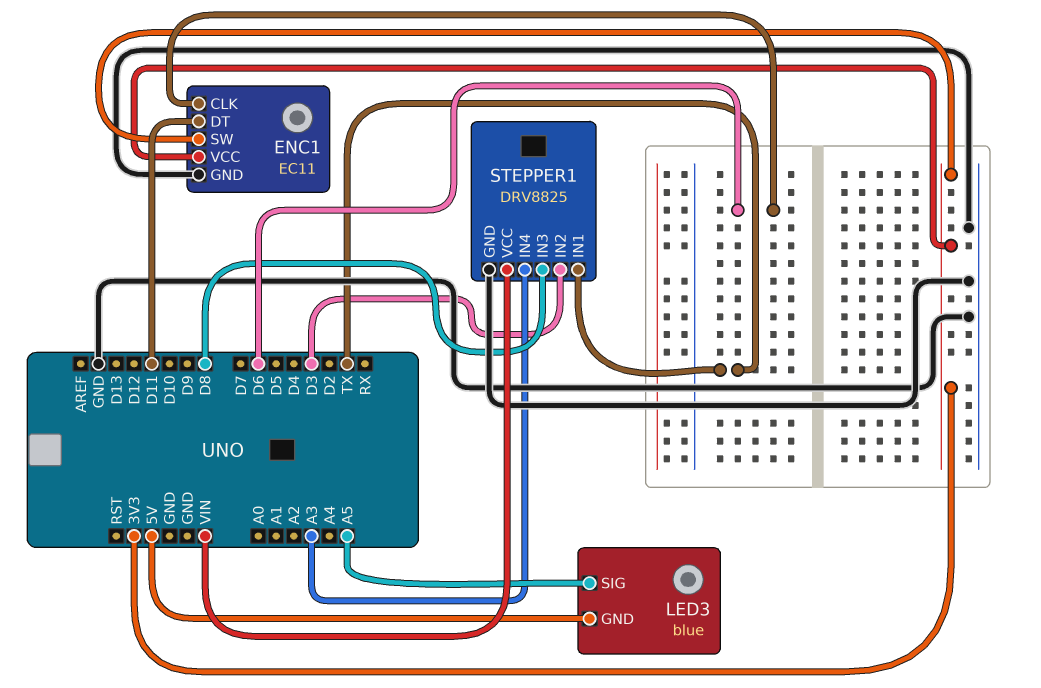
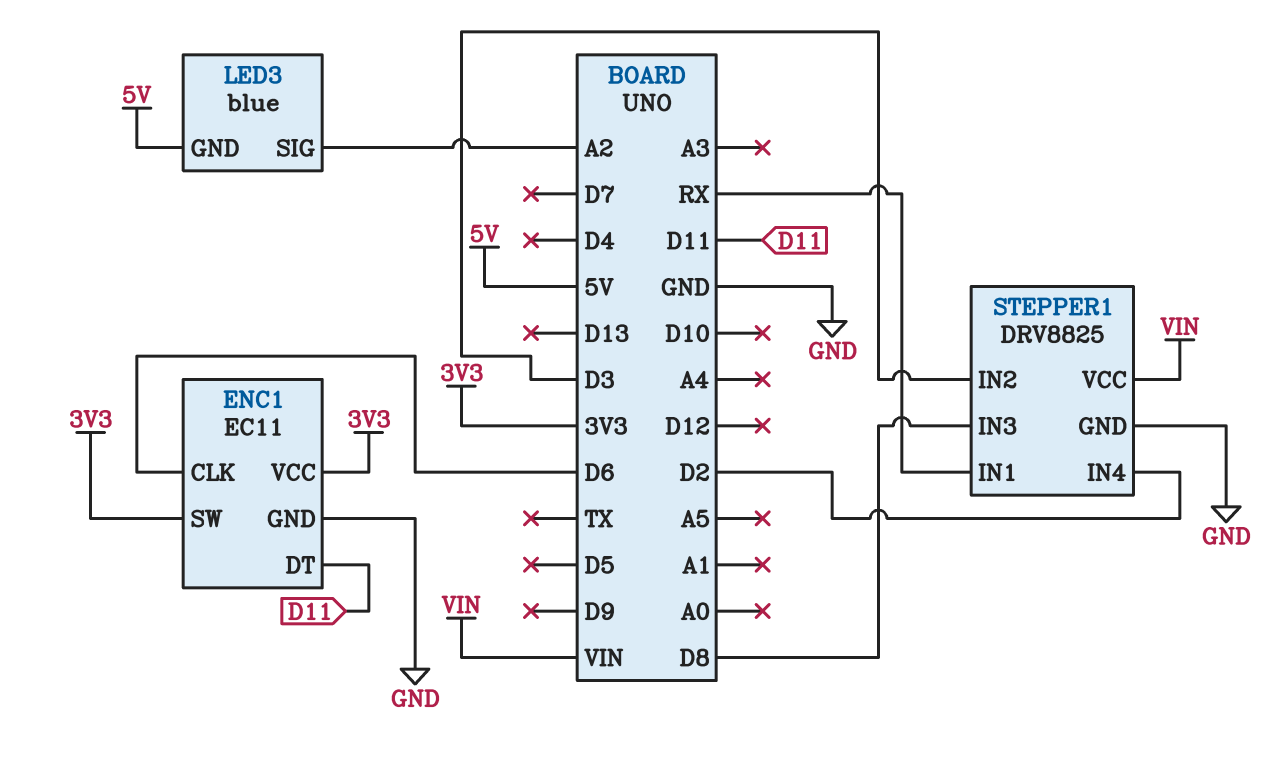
LED3 pin SIG: A5 -> A2
STEPPER1 pin IN1: TX -> RX
STEPPER1 pin IN4: A3 -> D2

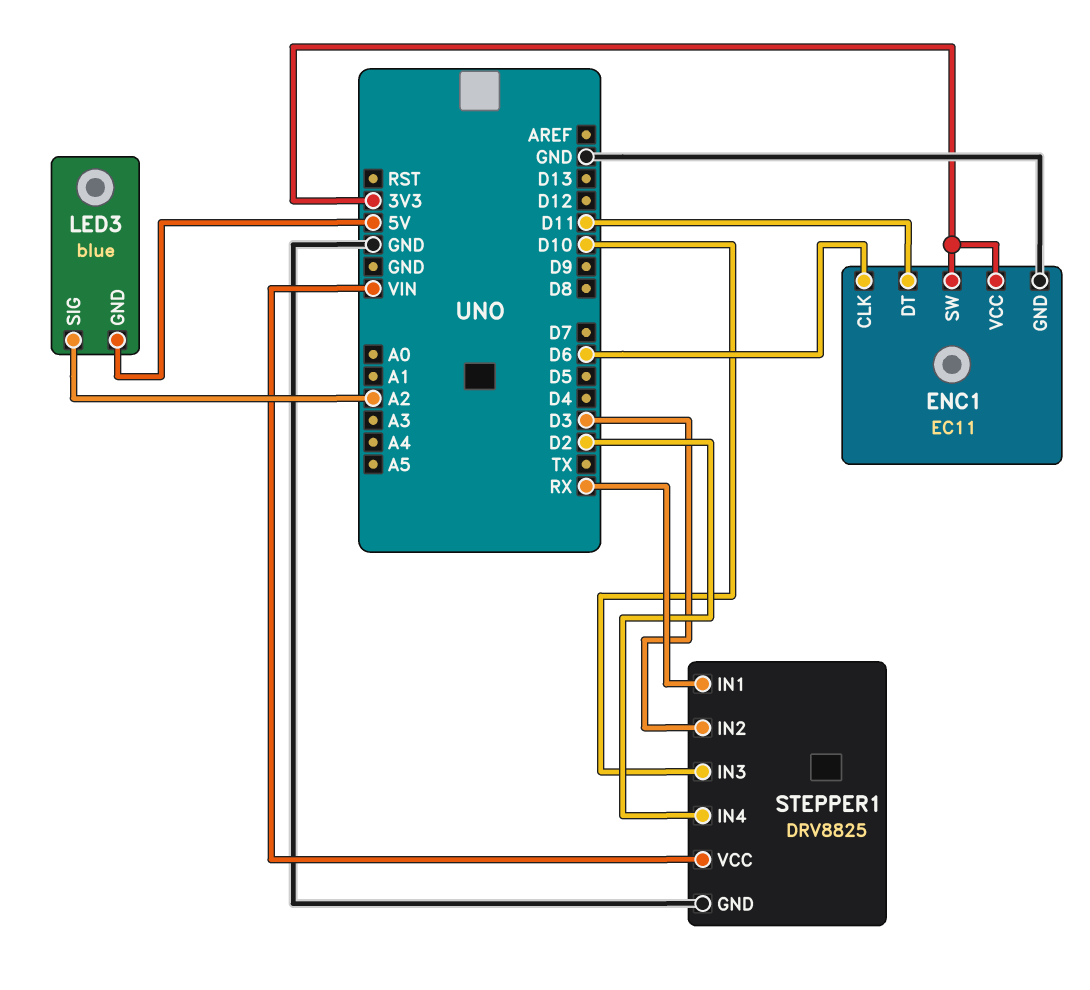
STEPPER1 pin IN3: D8 -> D10

